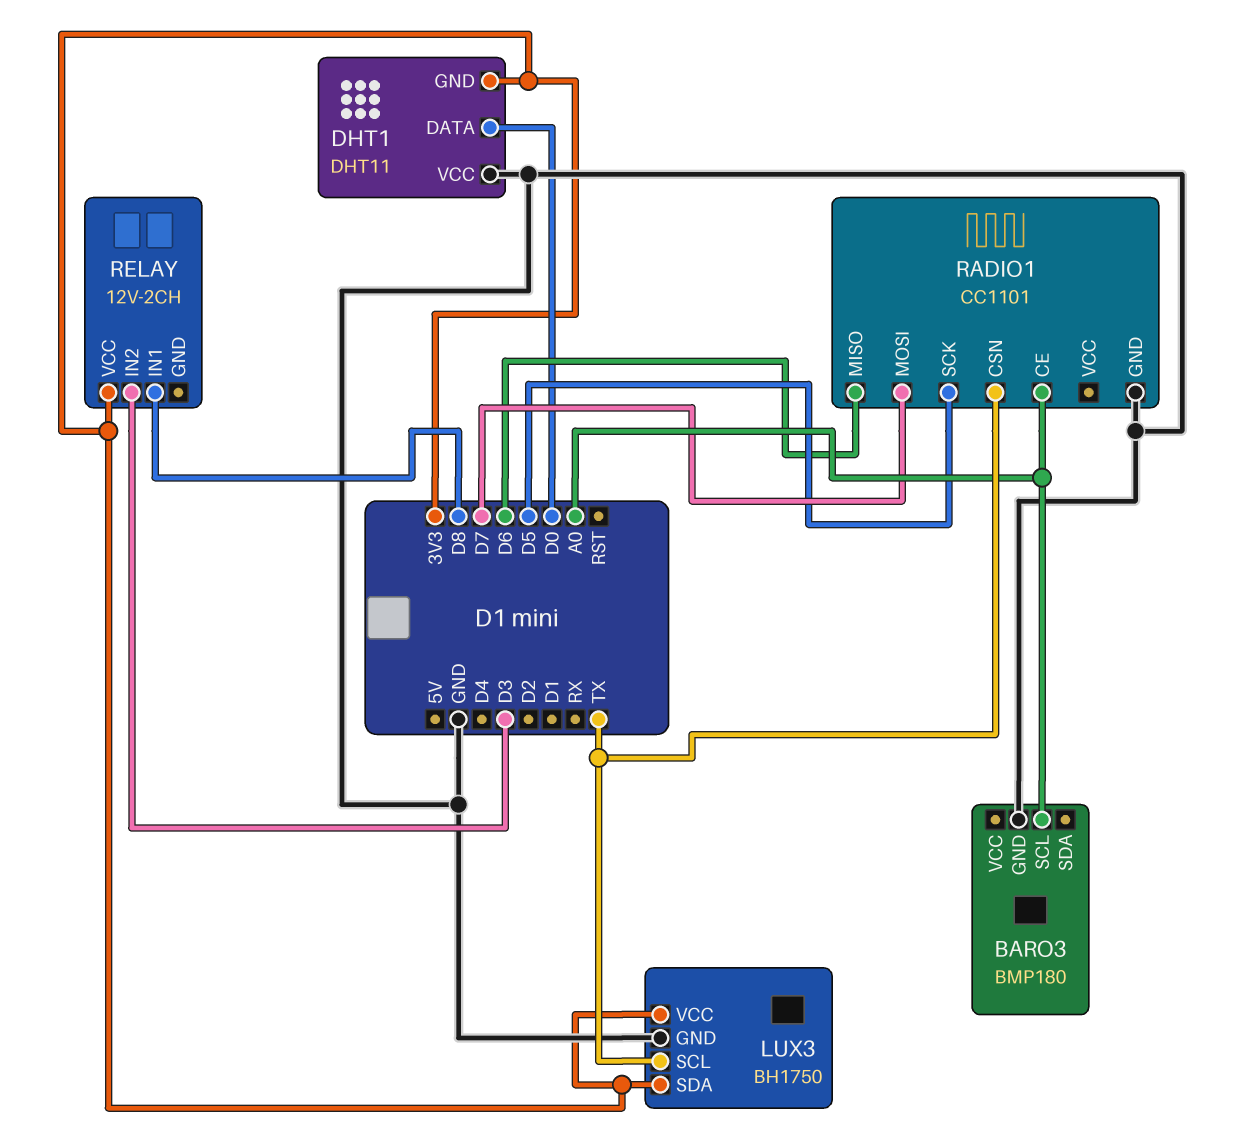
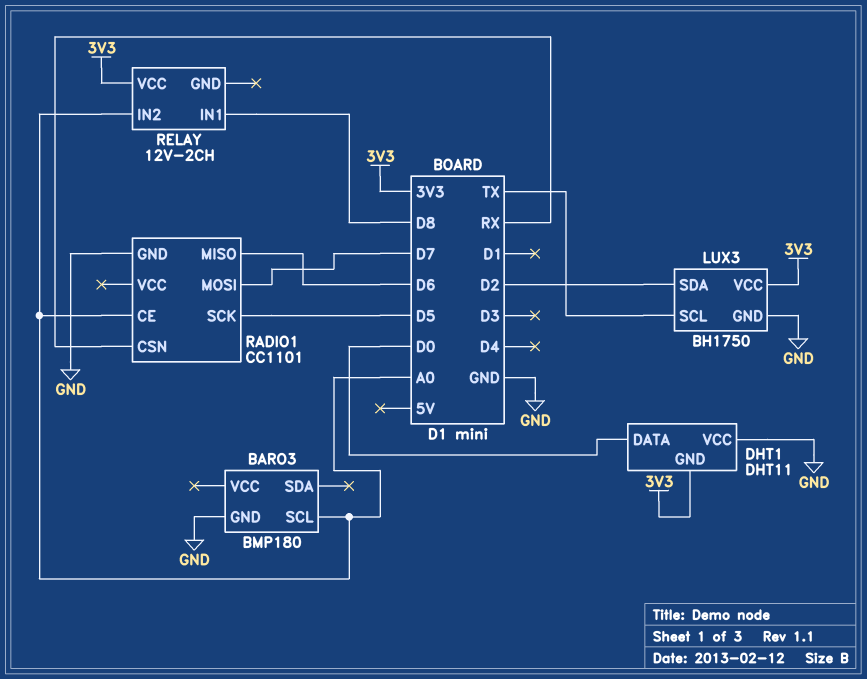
LUX3 pin SDA: 3V3 -> D2
RADIO1 pin CSN: TX -> RX
RELAY pin IN2: D3 -> A0

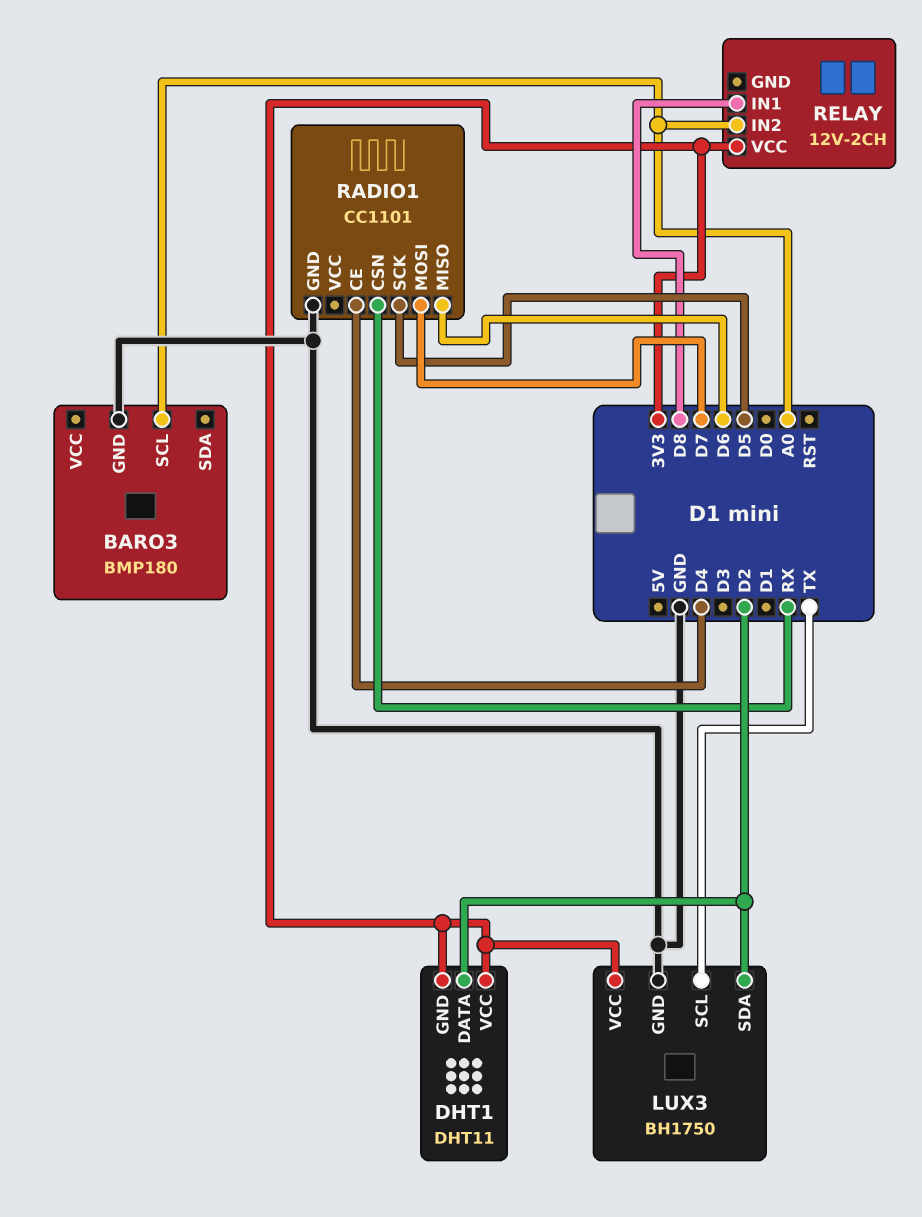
DHT1 pin DATA: D0 -> D2
DHT1 pin VCC: GND -> 3V3
RADIO1 pin CE: A0 -> D4

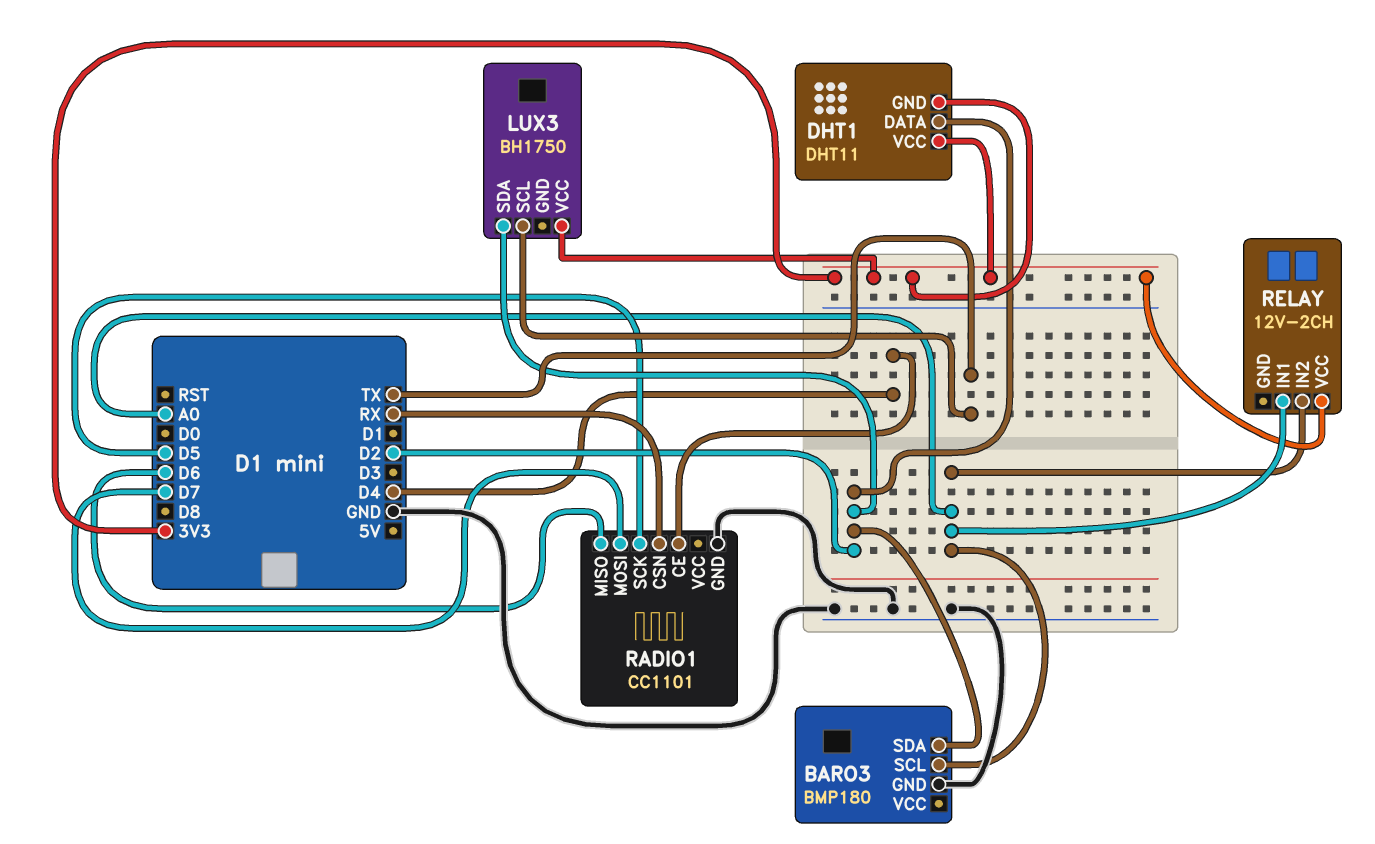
BARO3 pin SDA: none -> D2
LUX3 pin GND: GND -> none
RELAY pin IN1: D8 -> A0

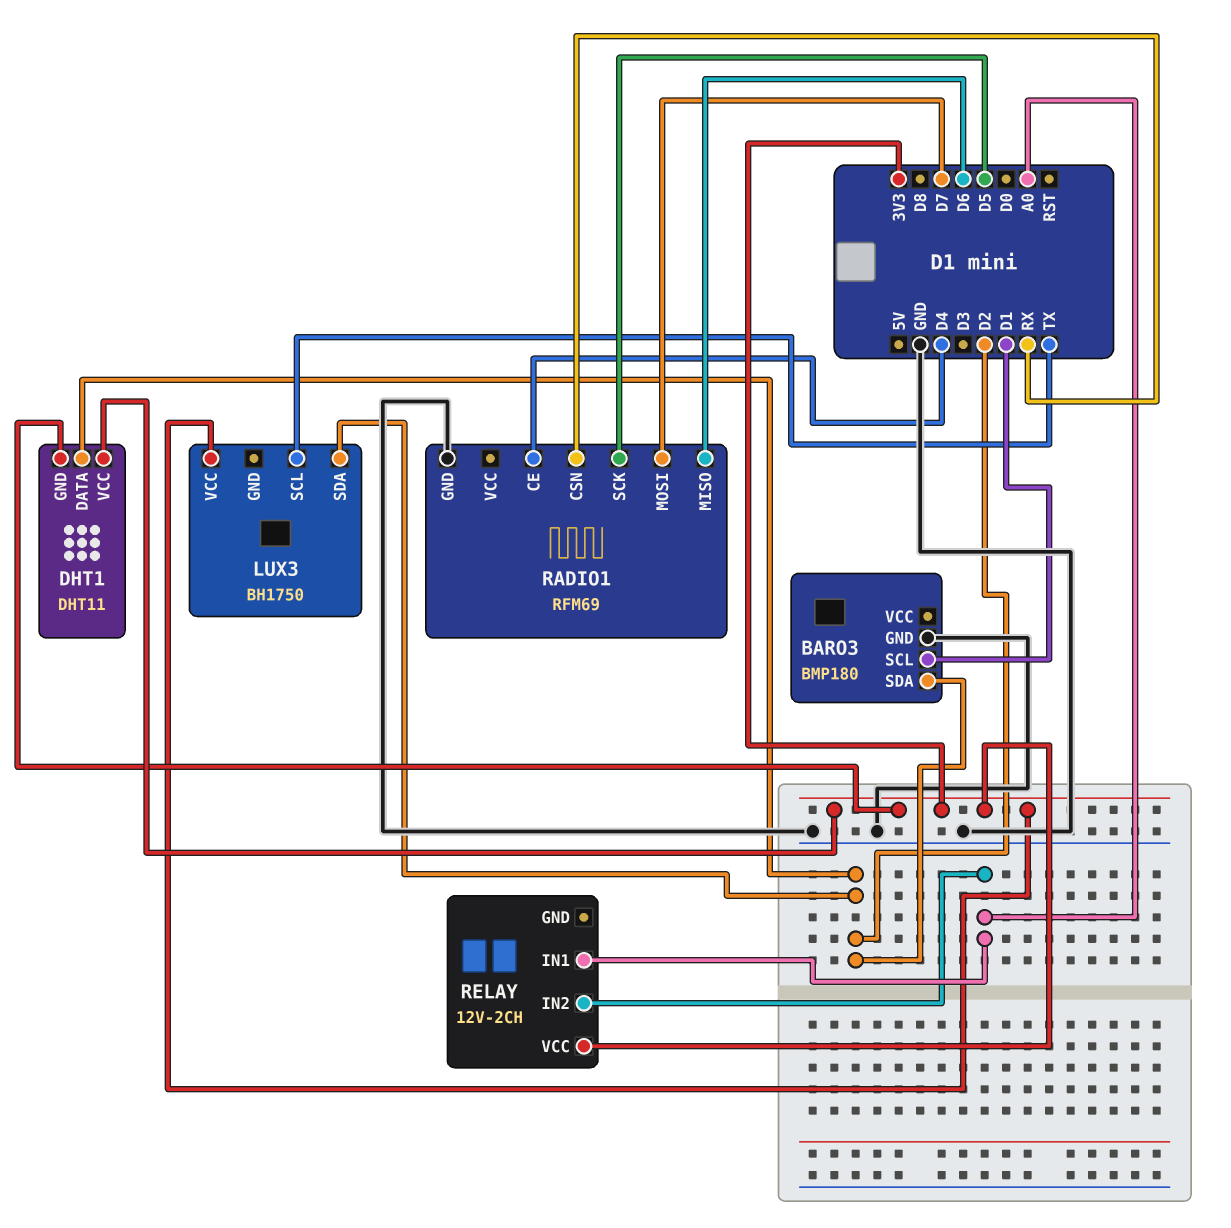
BARO3 pin SCL: A0 -> D1
RADIO1: CC1101 -> RFM69

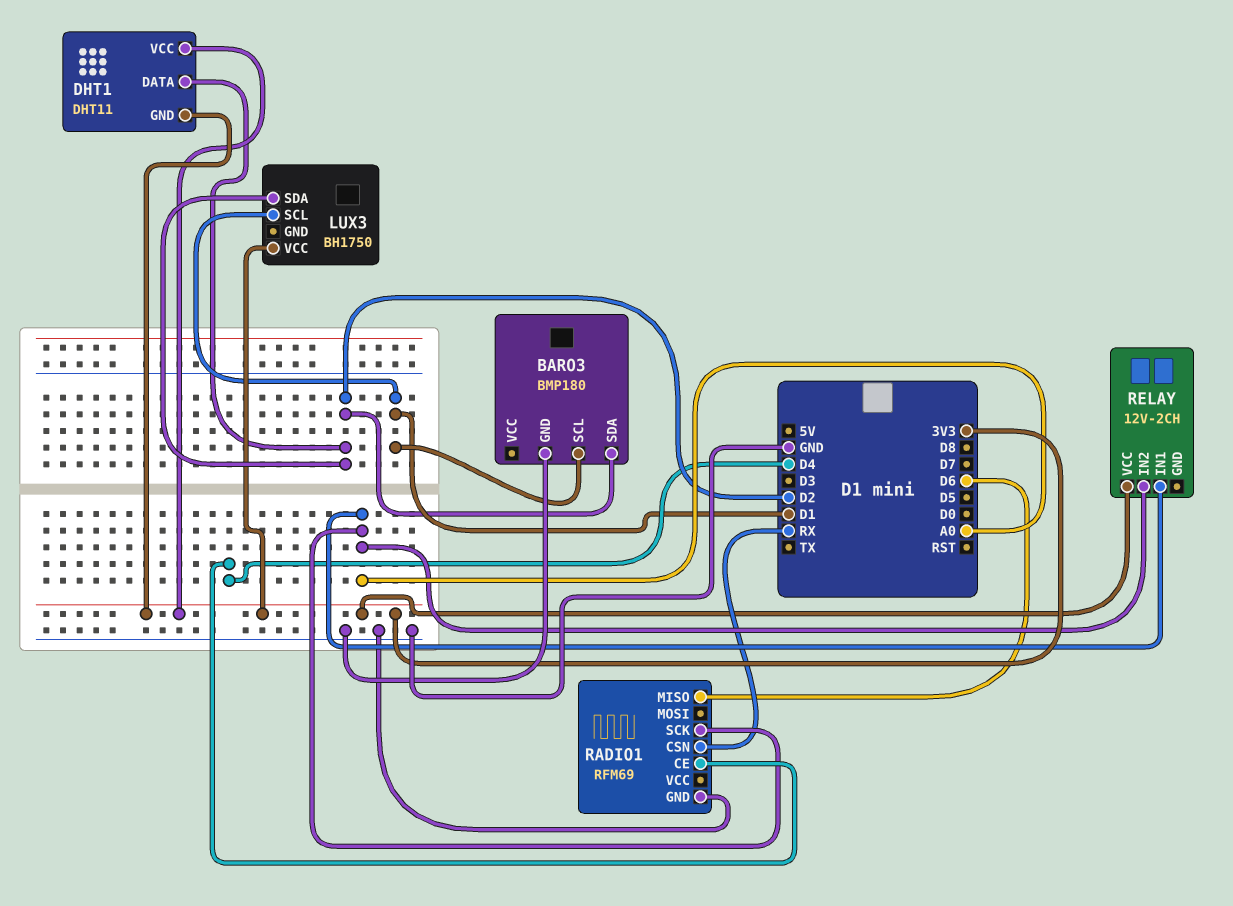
LUX3 pin SCL: TX -> D1
RADIO1 pin MOSI: D7 -> none
RADIO1 pin SCK: D5 -> A0

